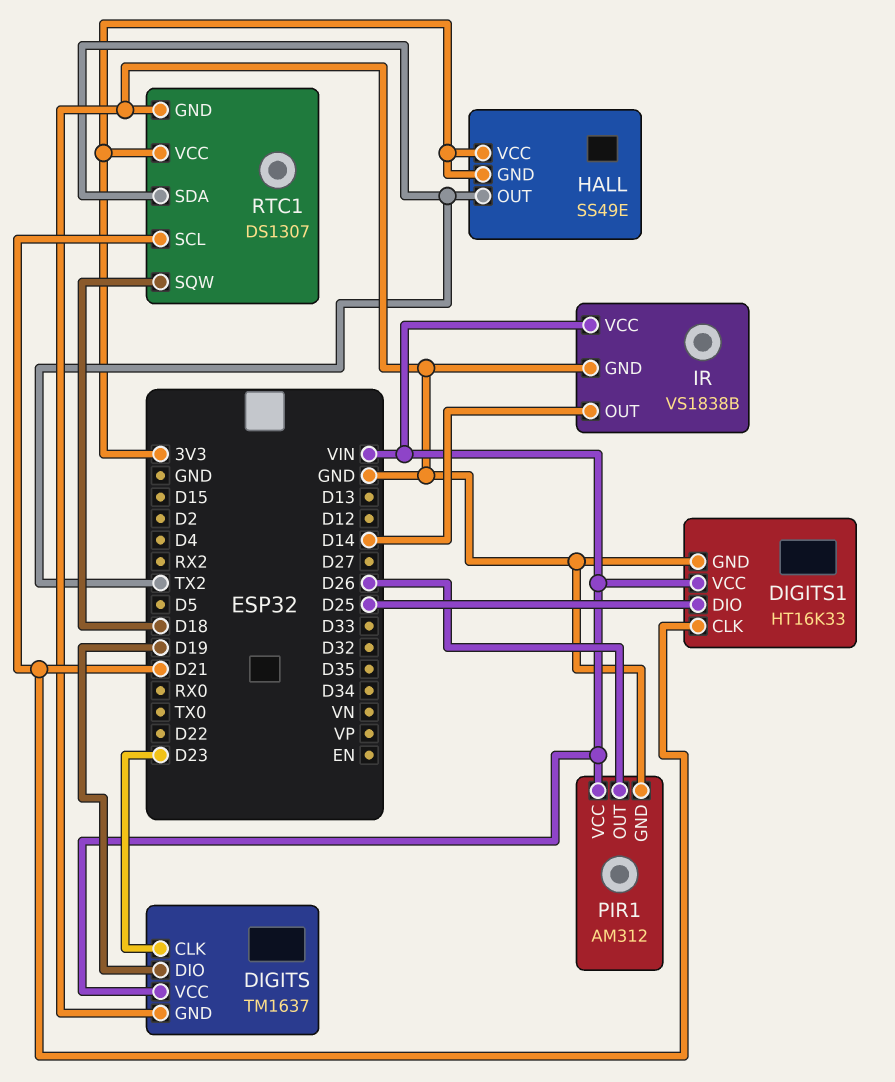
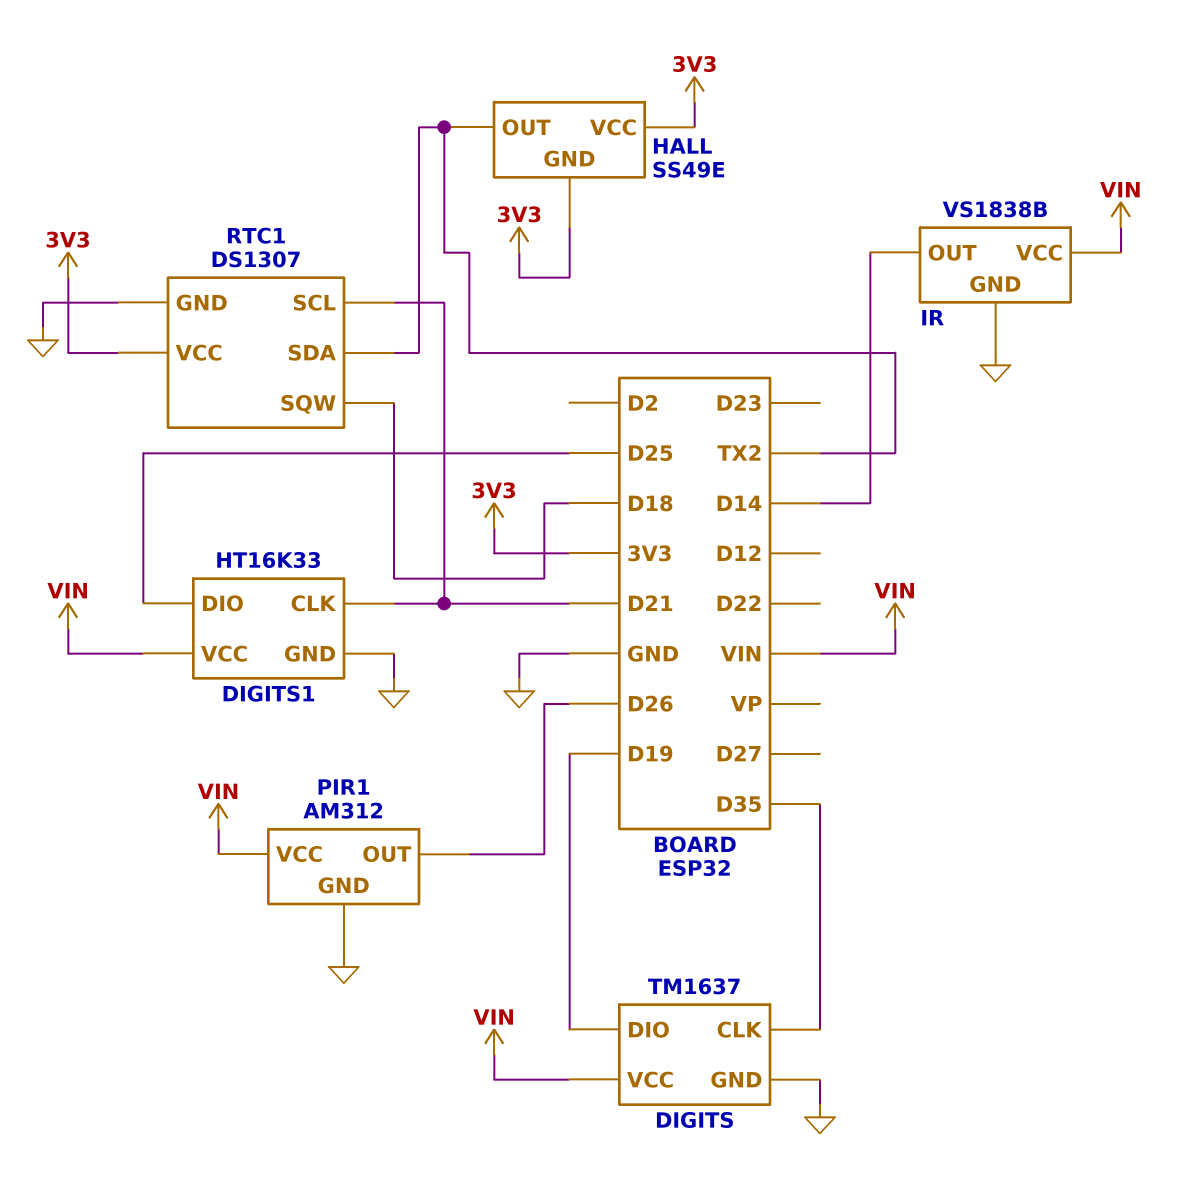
DIGITS pin CLK: D23 -> D35

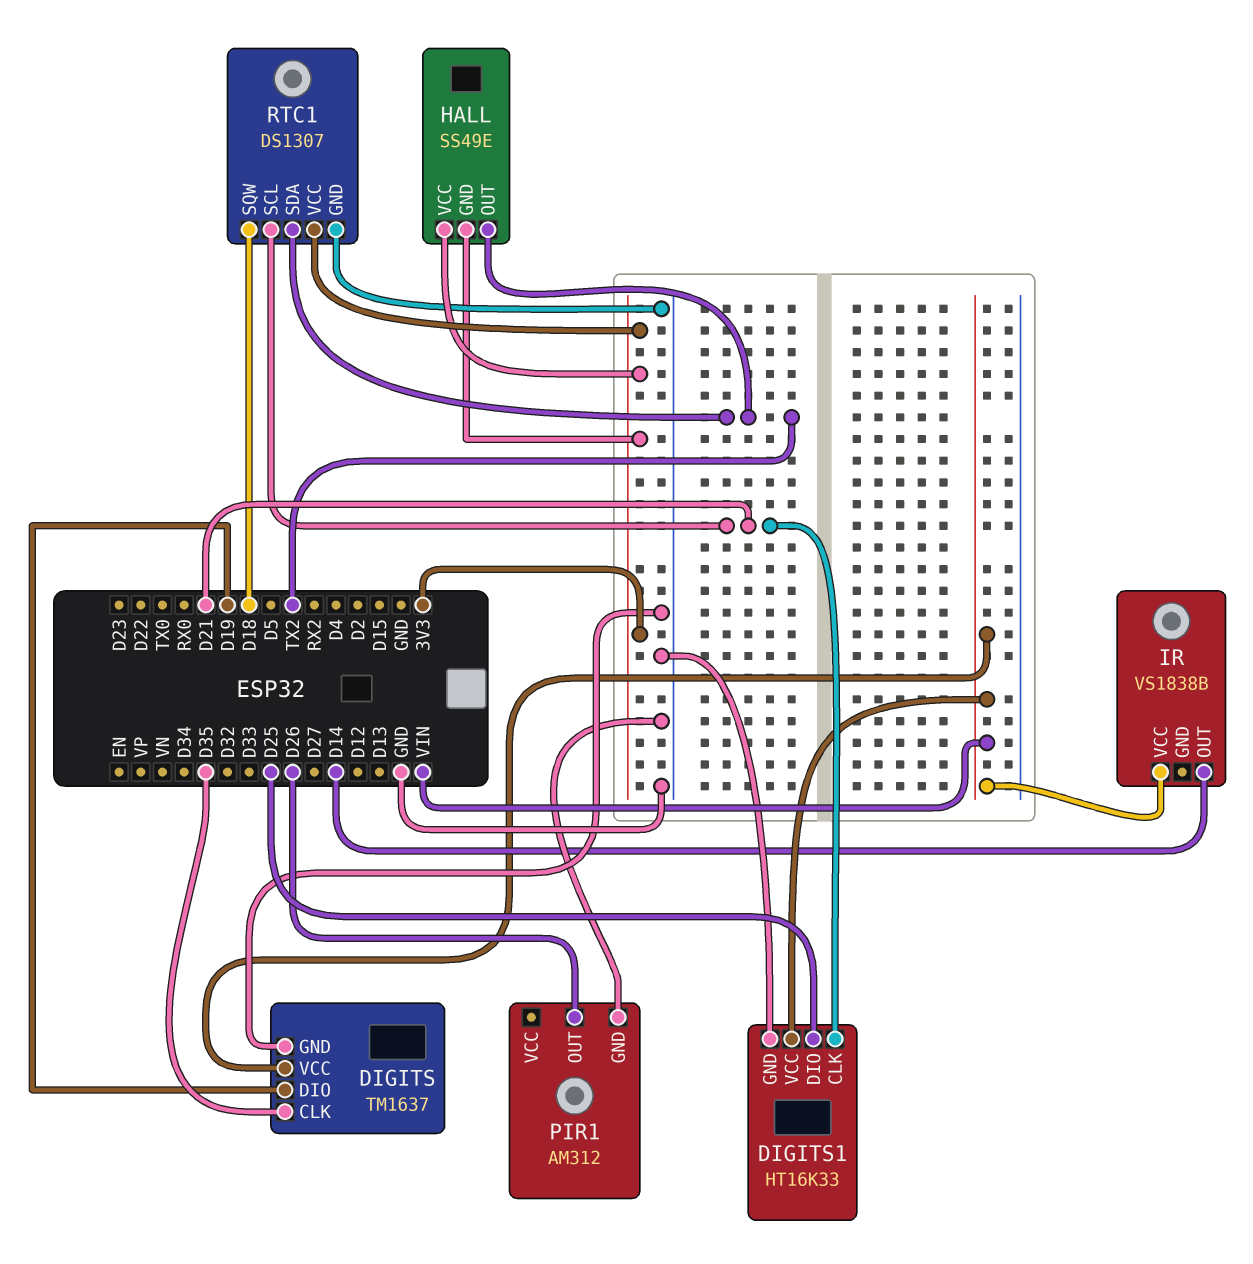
IR pin GND: GND -> none
PIR1 pin VCC: VIN -> none

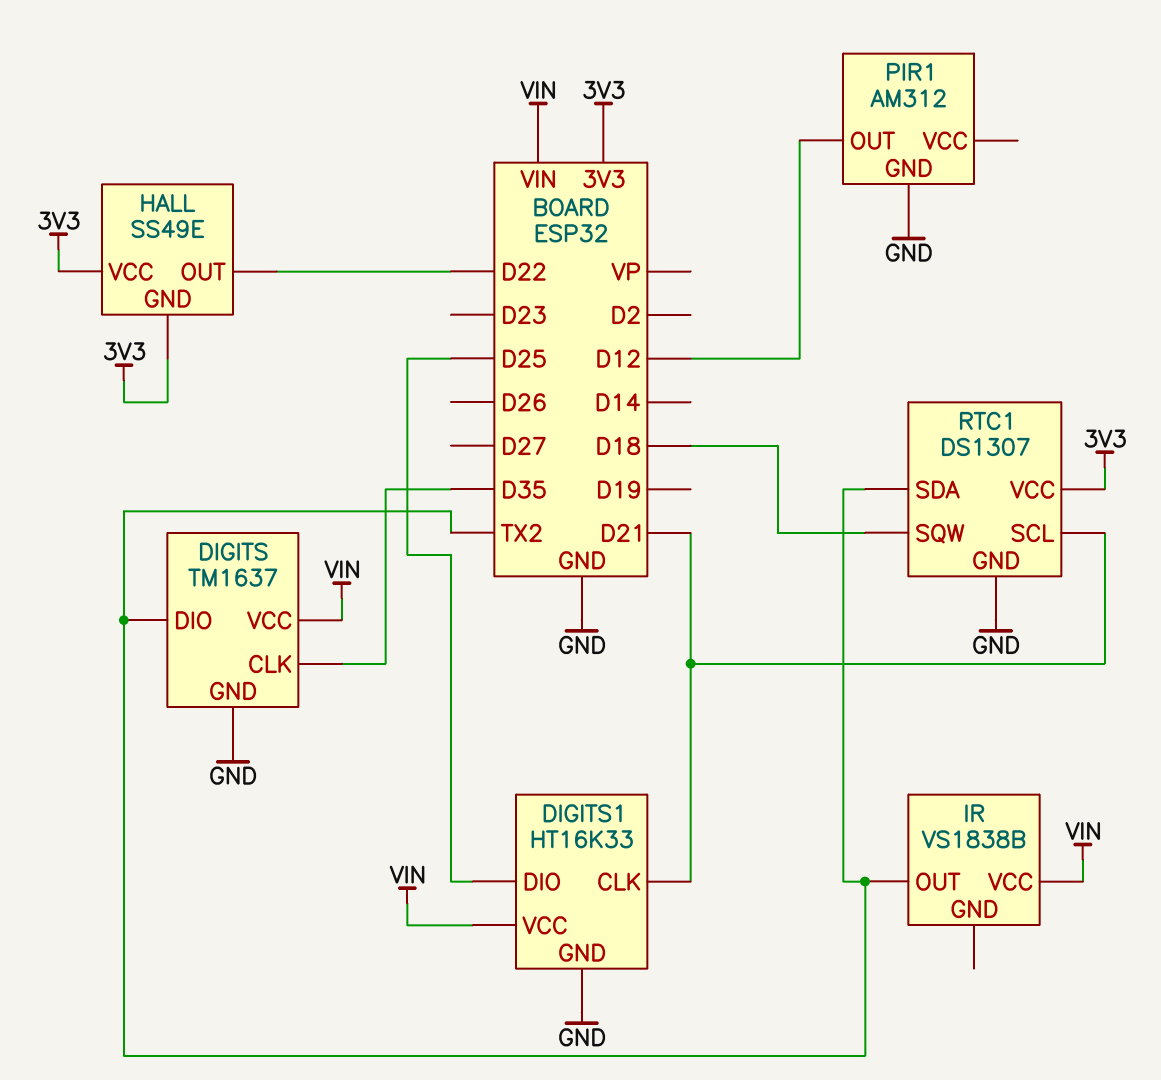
DIGITS pin DIO: D19 -> TX2
HALL pin OUT: TX2 -> D22
IR pin OUT: D14 -> TX2
PIR1 pin OUT: D26 -> D12

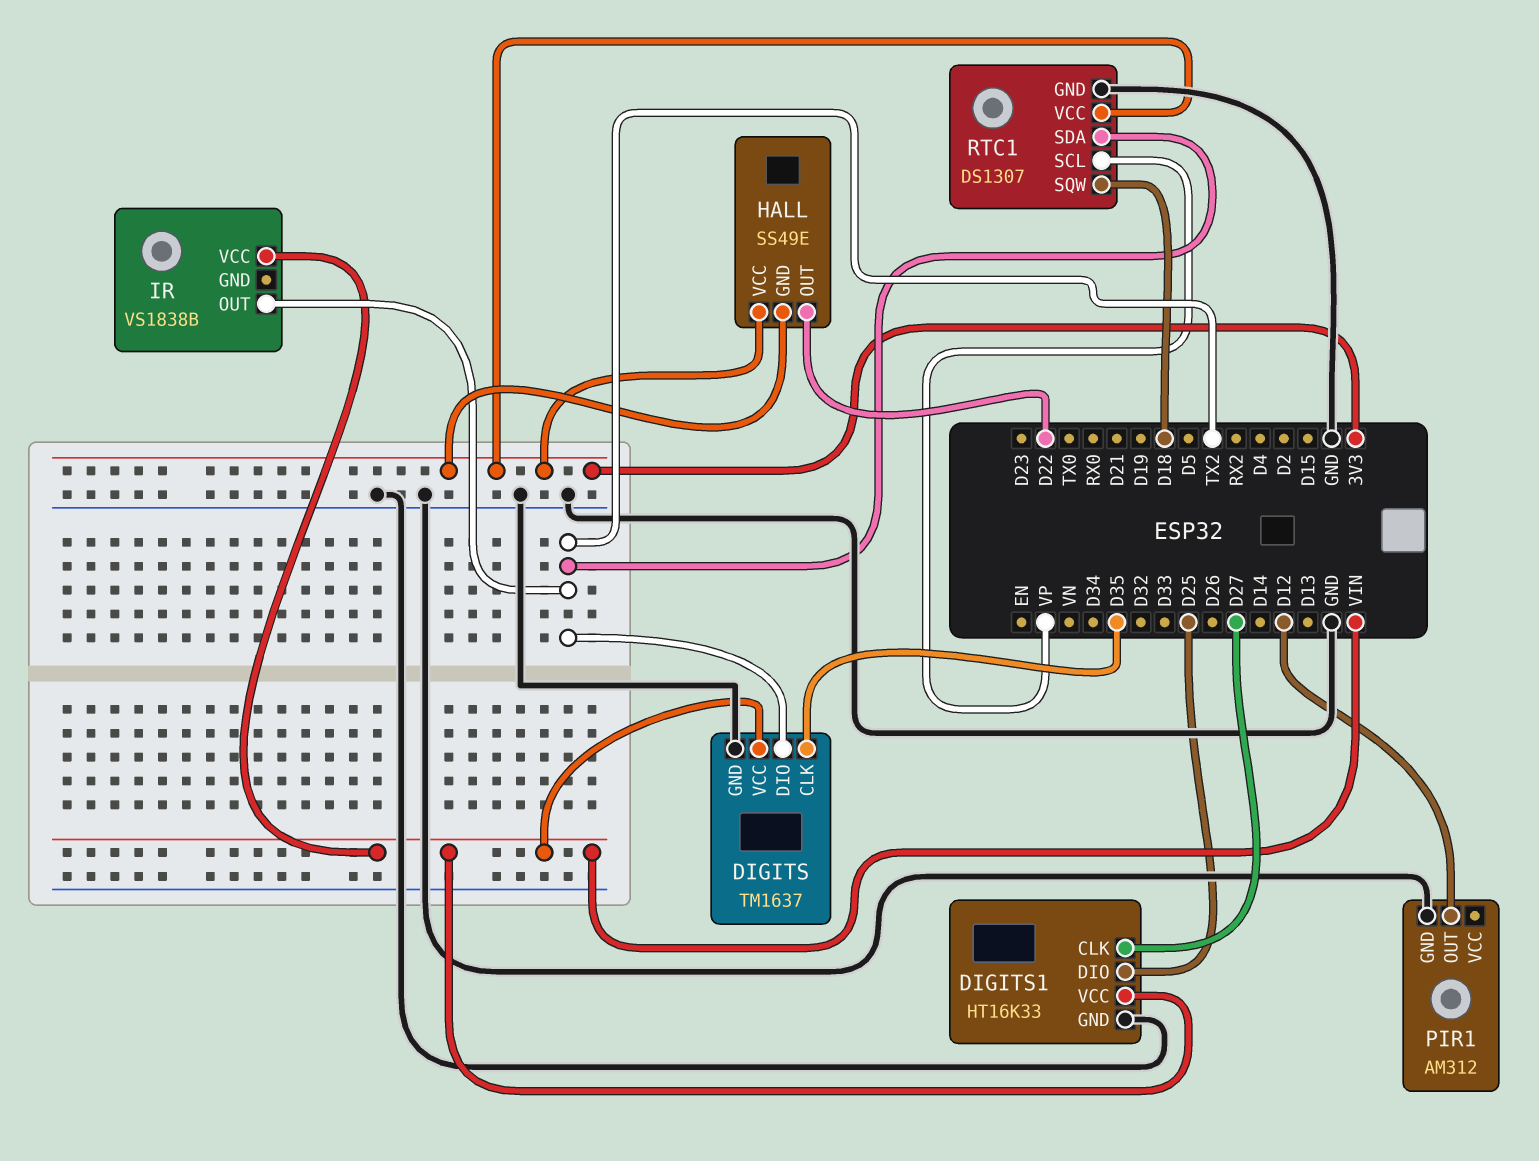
DIGITS1 pin CLK: D21 -> D27
RTC1 pin SCL: D21 -> VP

